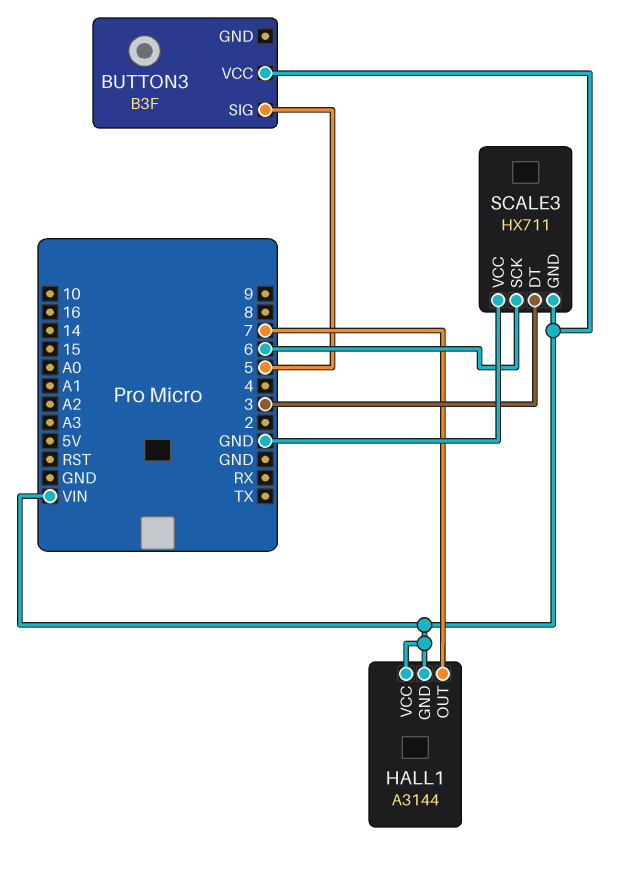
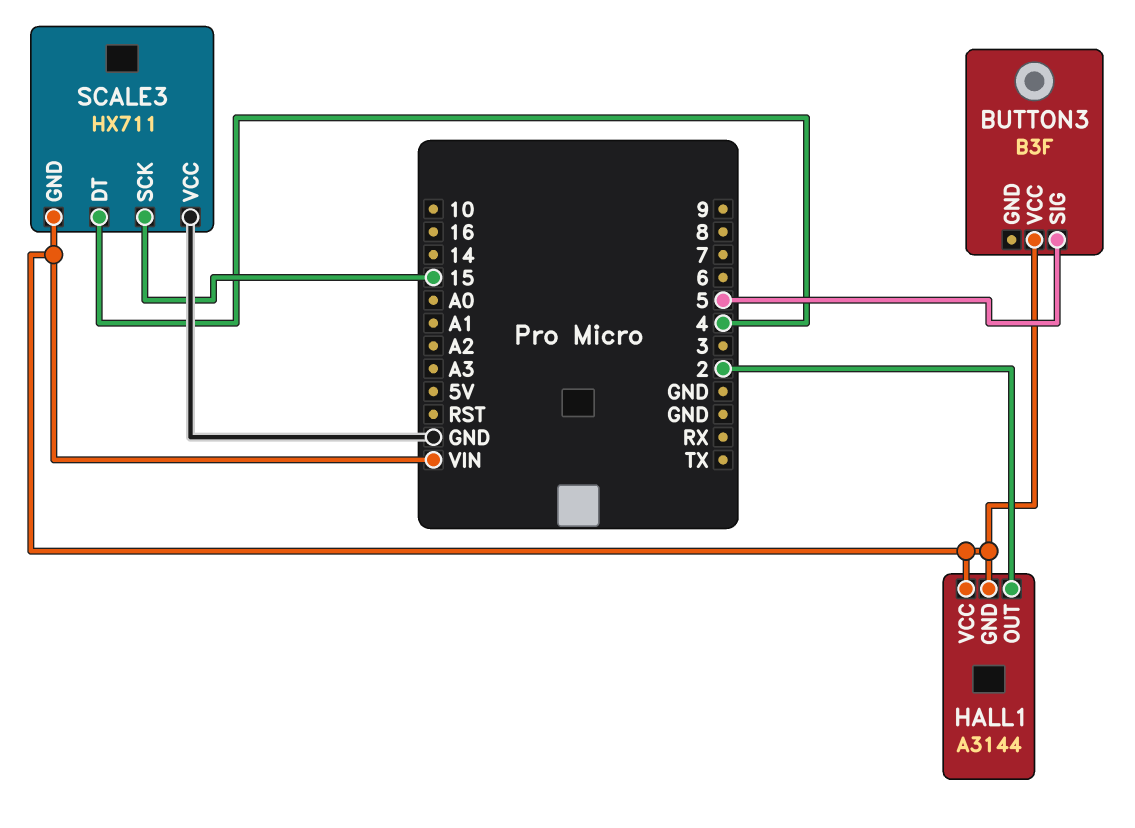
HALL1 pin OUT: 7 -> 2
SCALE3 pin DT: 3 -> 4
SCALE3 pin SCK: 6 -> 15

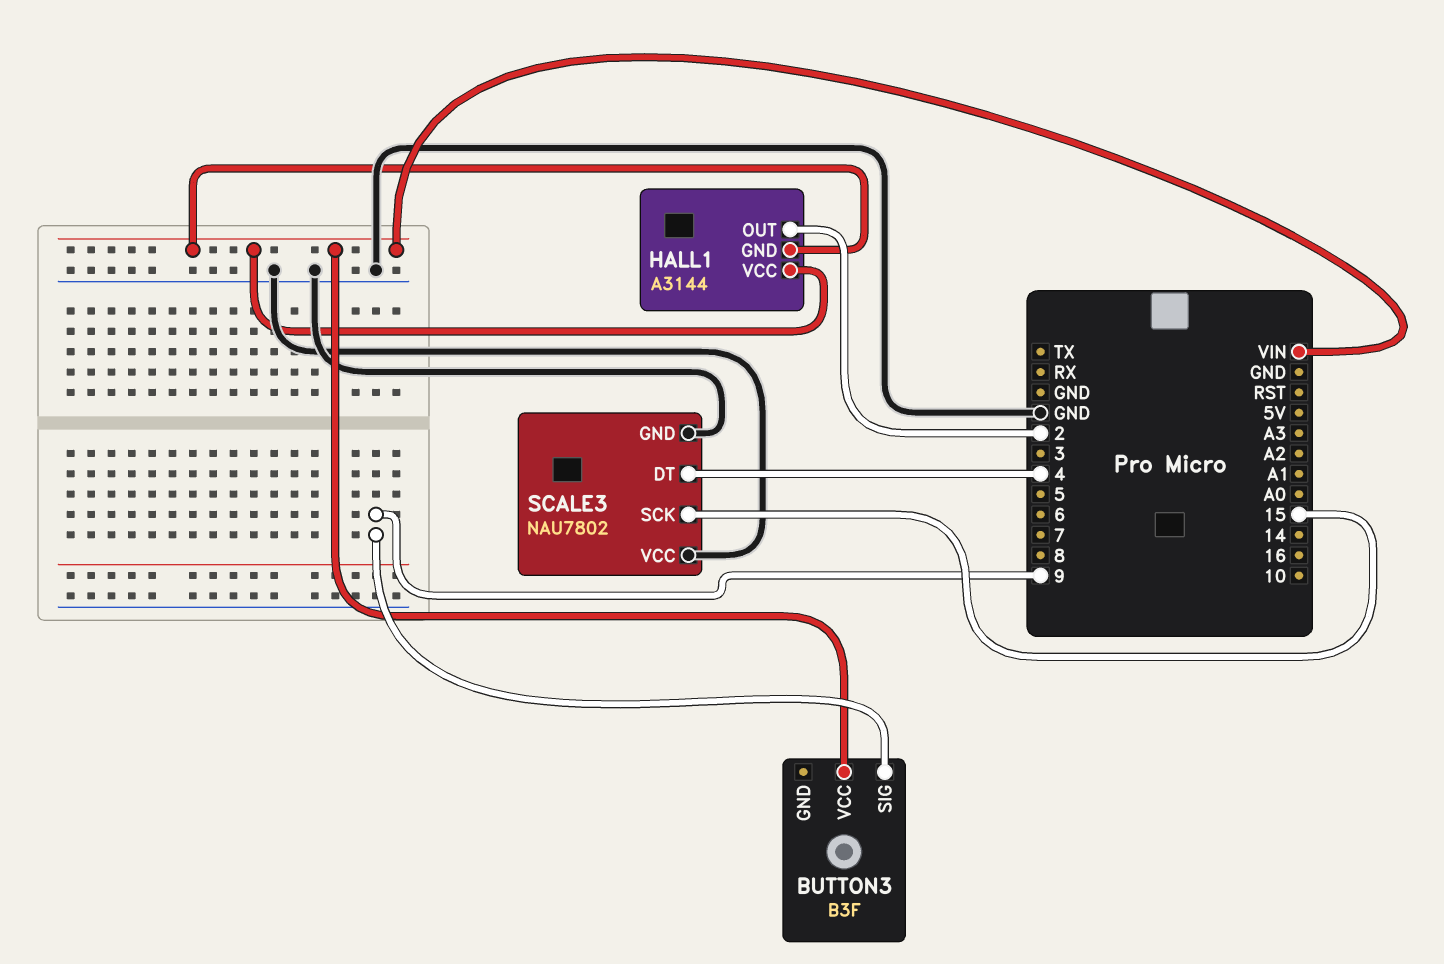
BUTTON3 pin SIG: 5 -> 9
SCALE3: HX711 -> NAU7802
SCALE3 pin GND: VIN -> GND

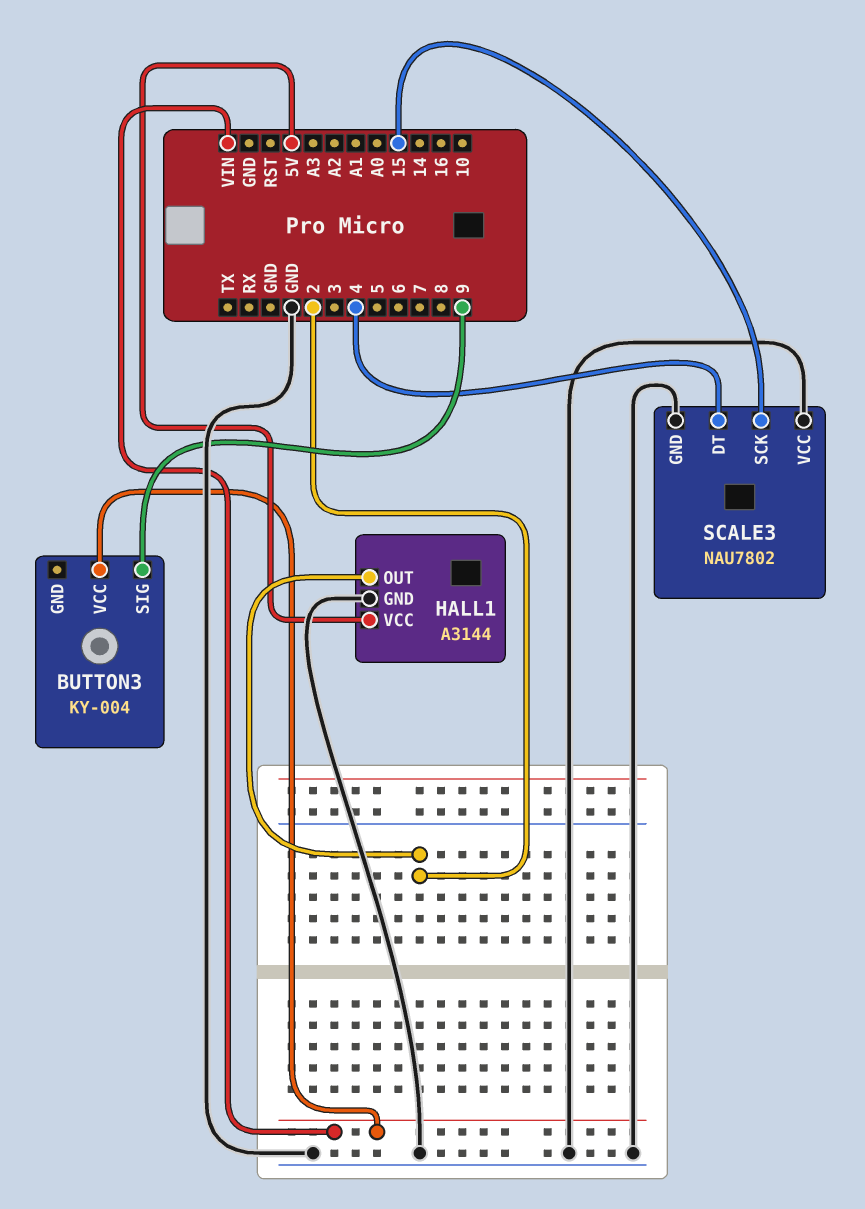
BUTTON3: B3F -> KY-004
HALL1 pin GND: VIN -> GND
HALL1 pin VCC: VIN -> 5V

